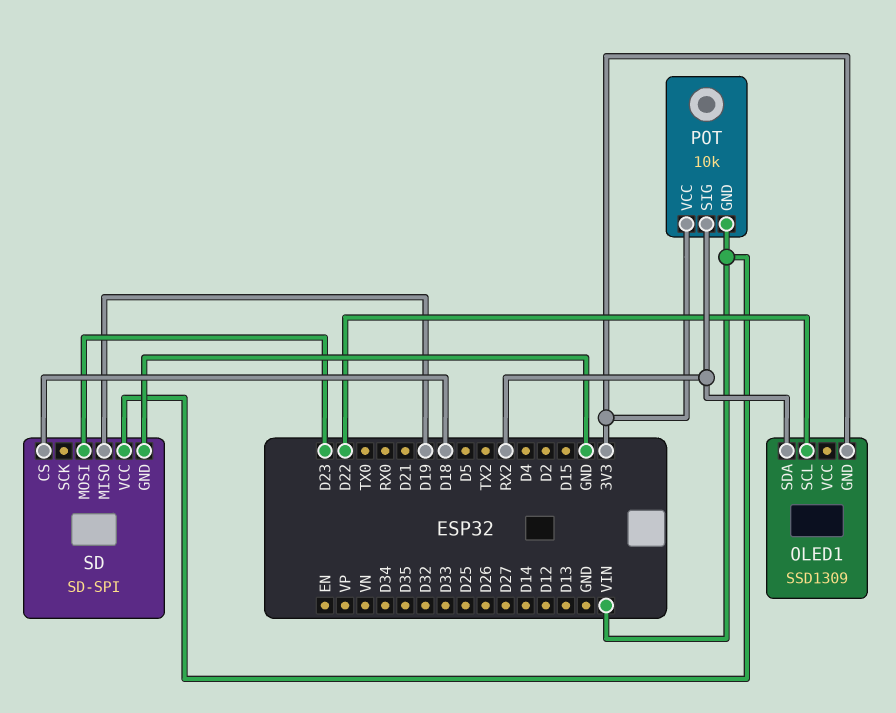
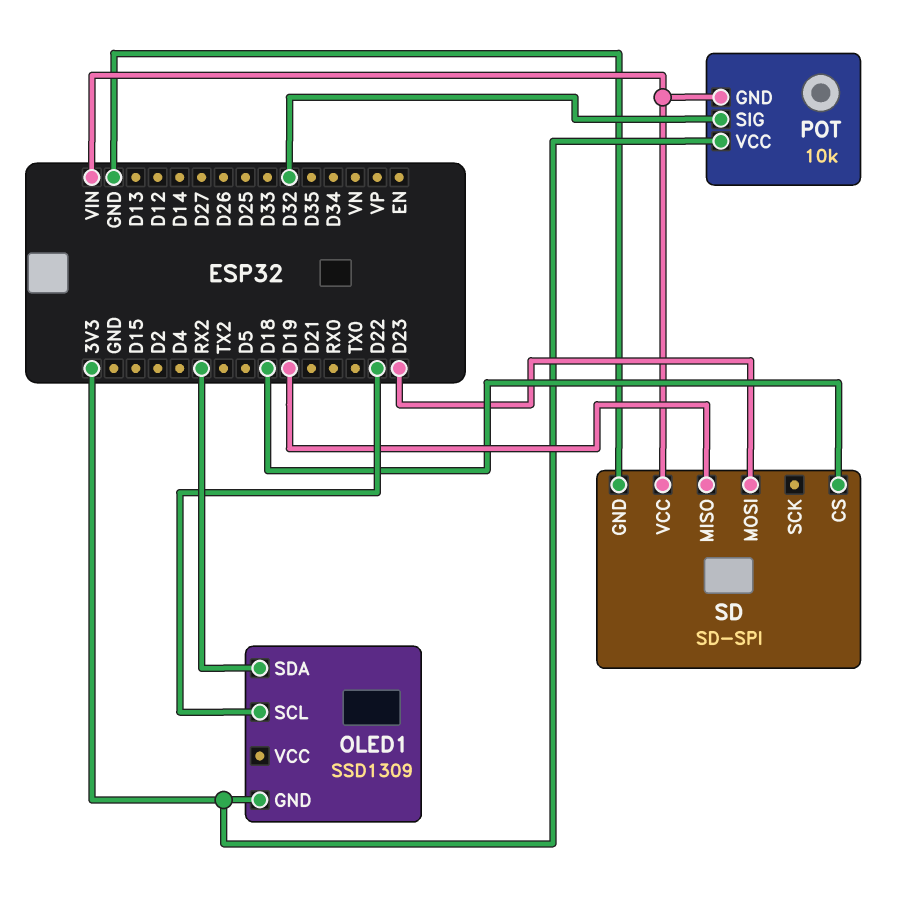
POT pin SIG: RX2 -> D32

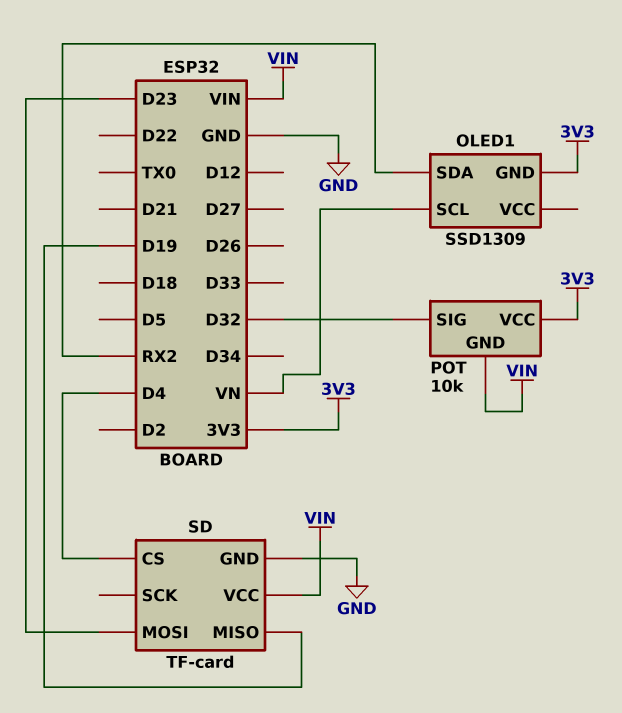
OLED1 pin SCL: D22 -> VN
SD: SD-SPI -> TF-card
SD pin CS: D18 -> D4

